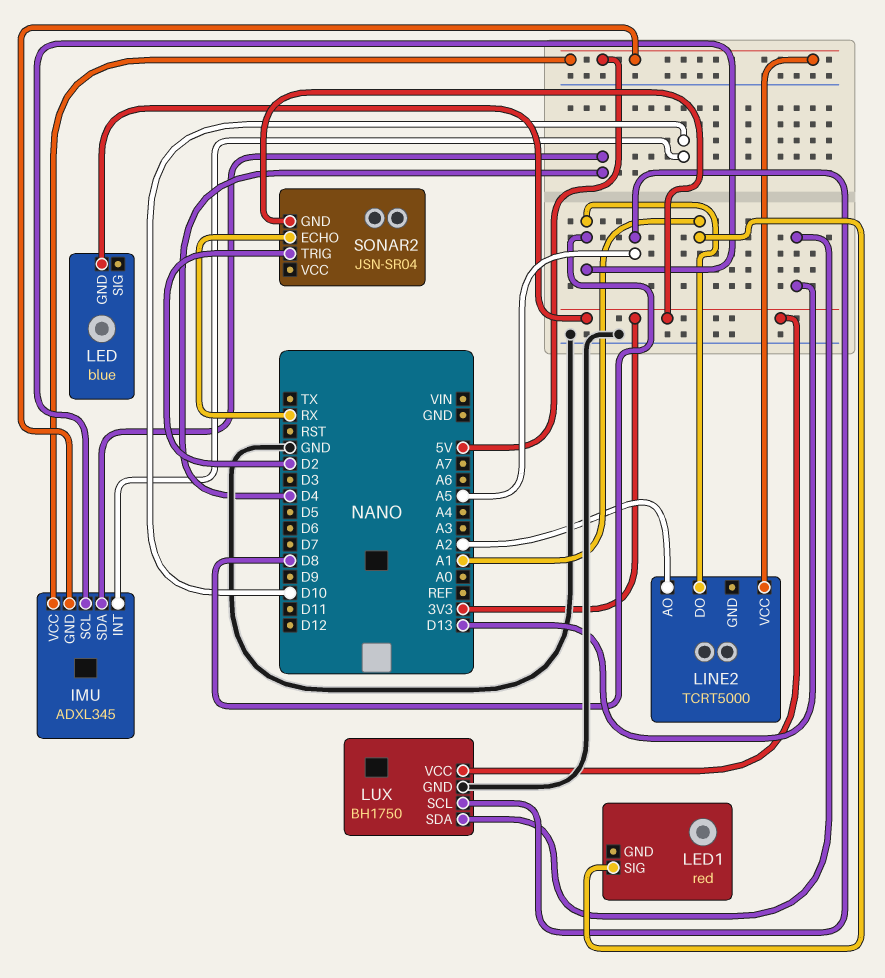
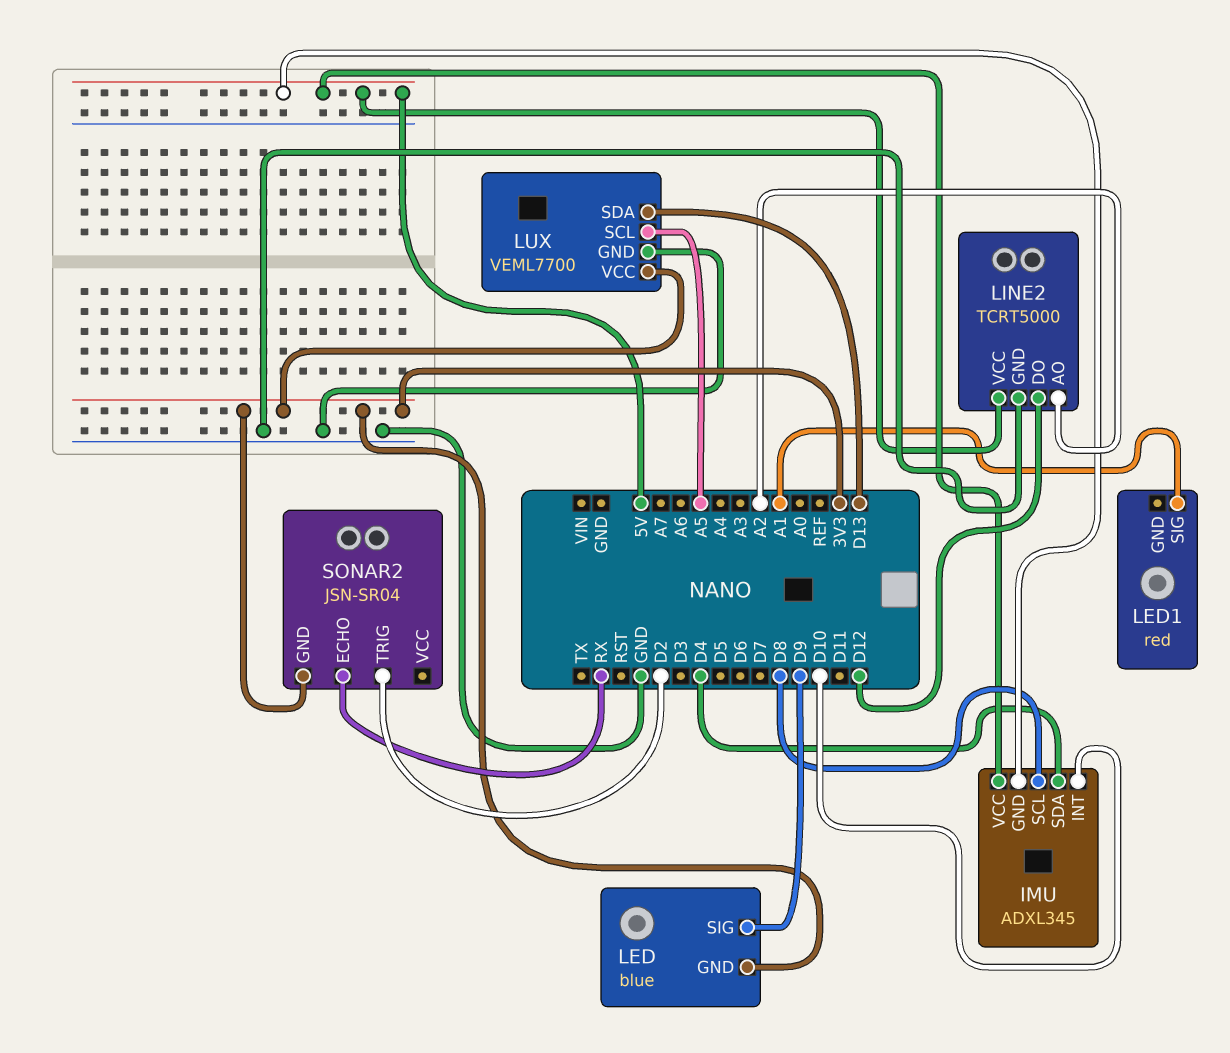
LED pin SIG: none -> D9
LINE2 pin DO: D8 -> D12
LINE2 pin GND: none -> GND
LUX: BH1750 -> VEML7700

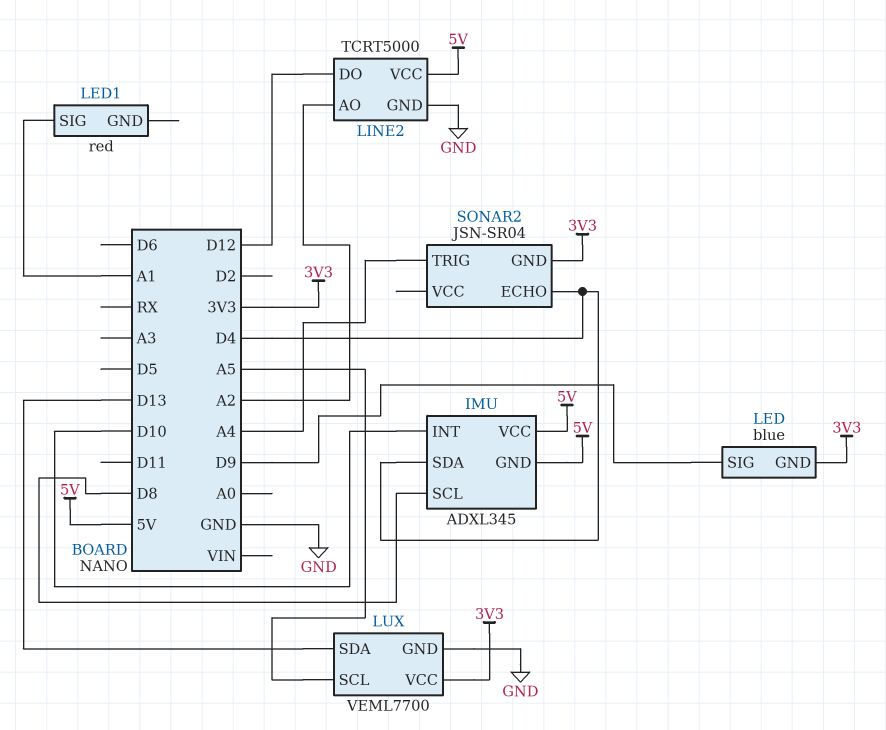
SONAR2 pin ECHO: RX -> D4
SONAR2 pin TRIG: D2 -> A4

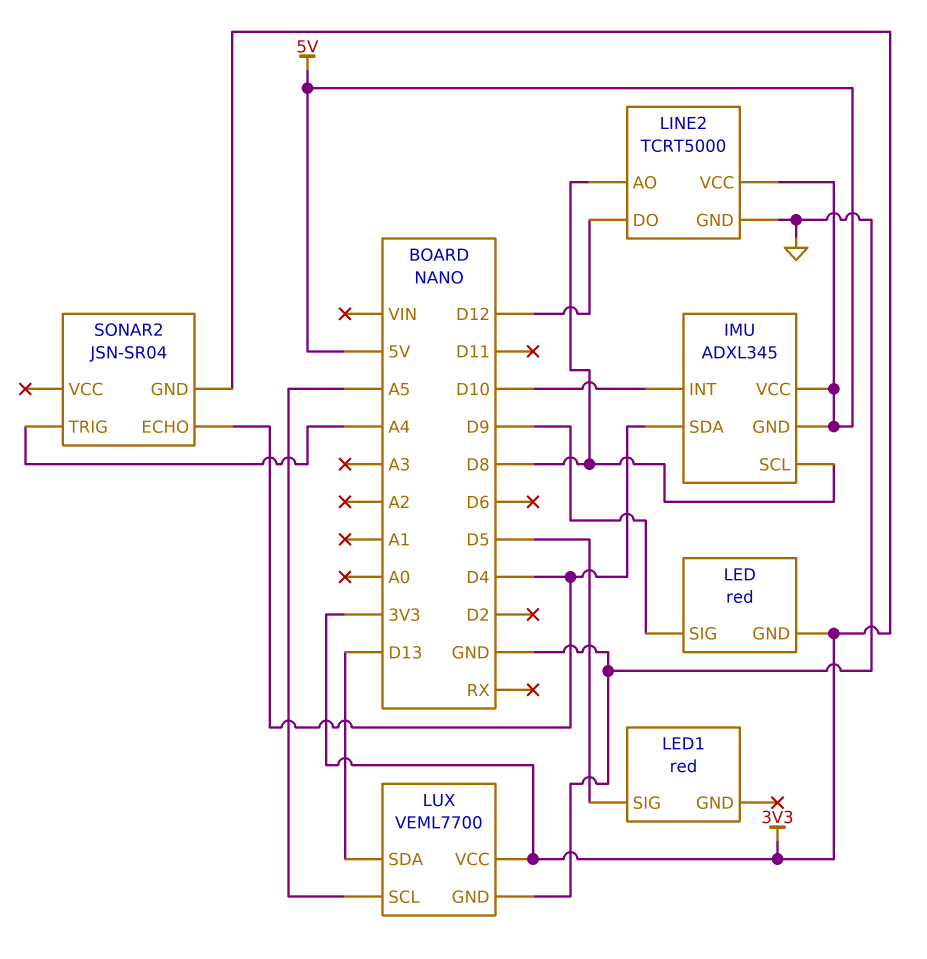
LED: blue -> red
LED1 pin SIG: A1 -> D5
LINE2 pin AO: A2 -> D8

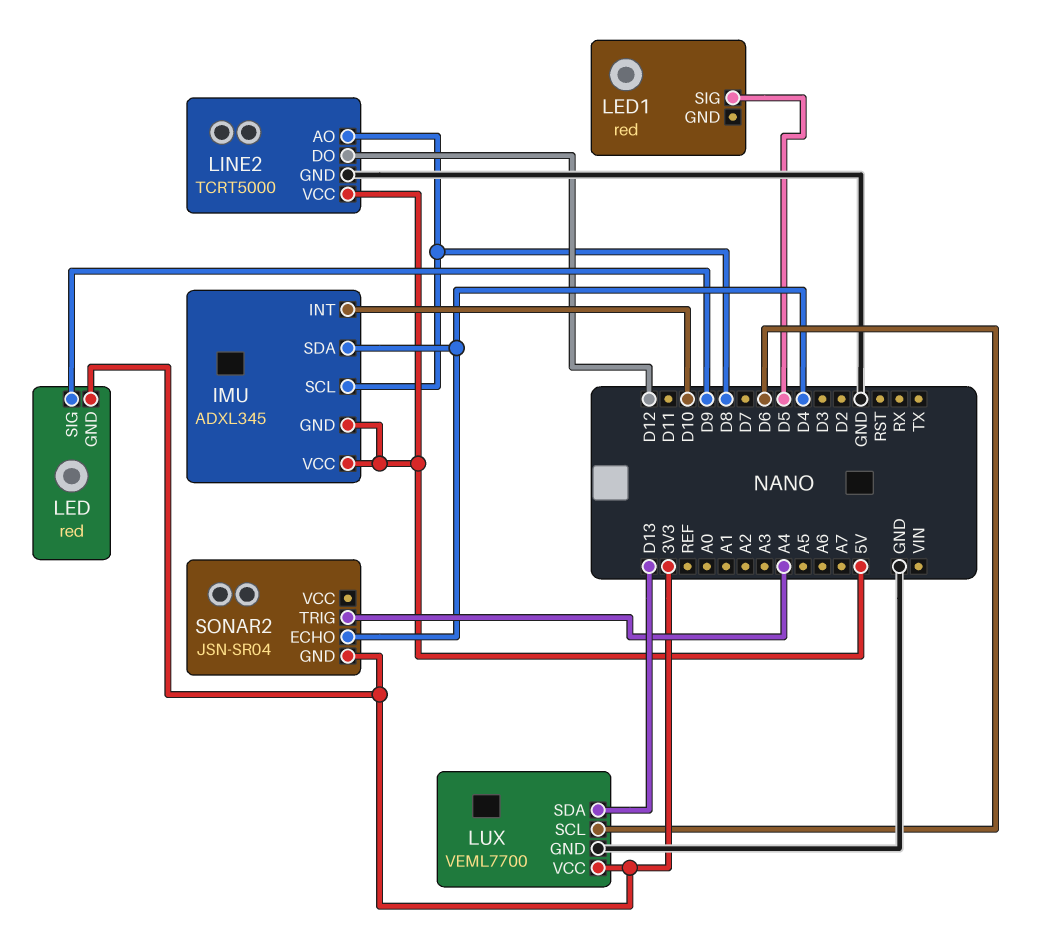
LUX pin SCL: A5 -> D6

